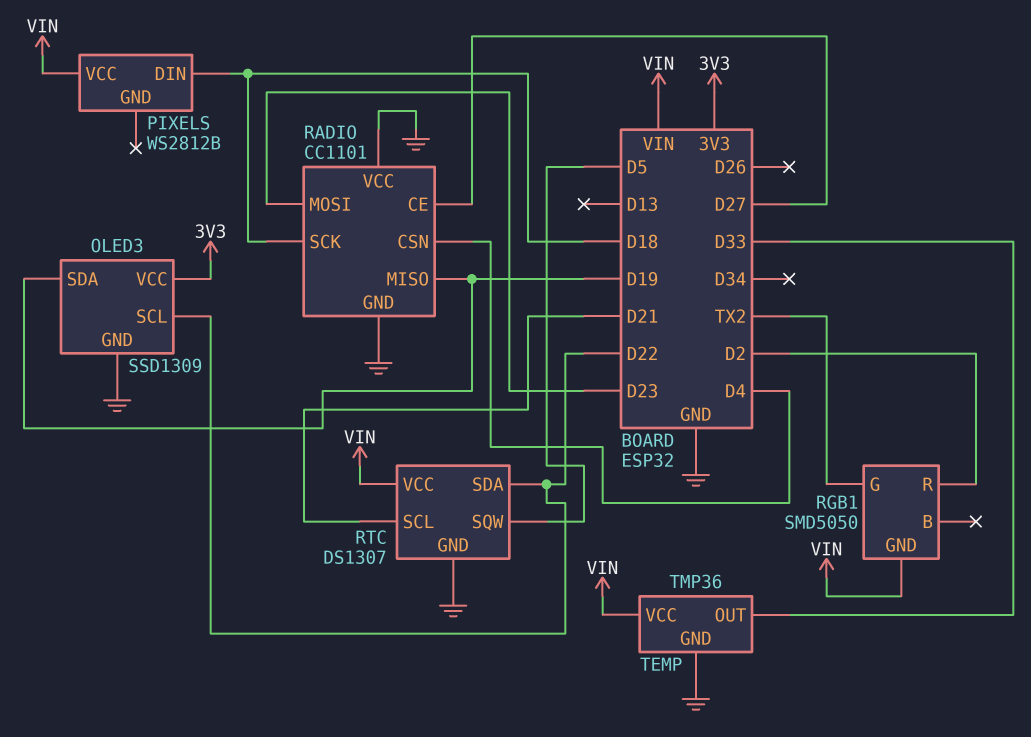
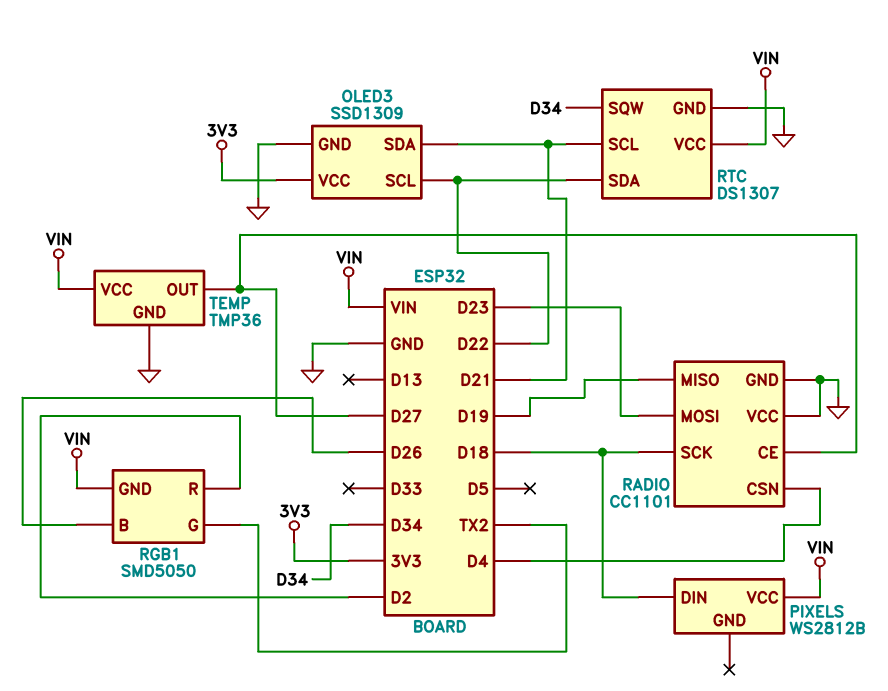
OLED3 pin SDA: D19 -> D21
RGB1 pin B: none -> D26
RTC pin SQW: D5 -> D34
TEMP pin OUT: D33 -> D27

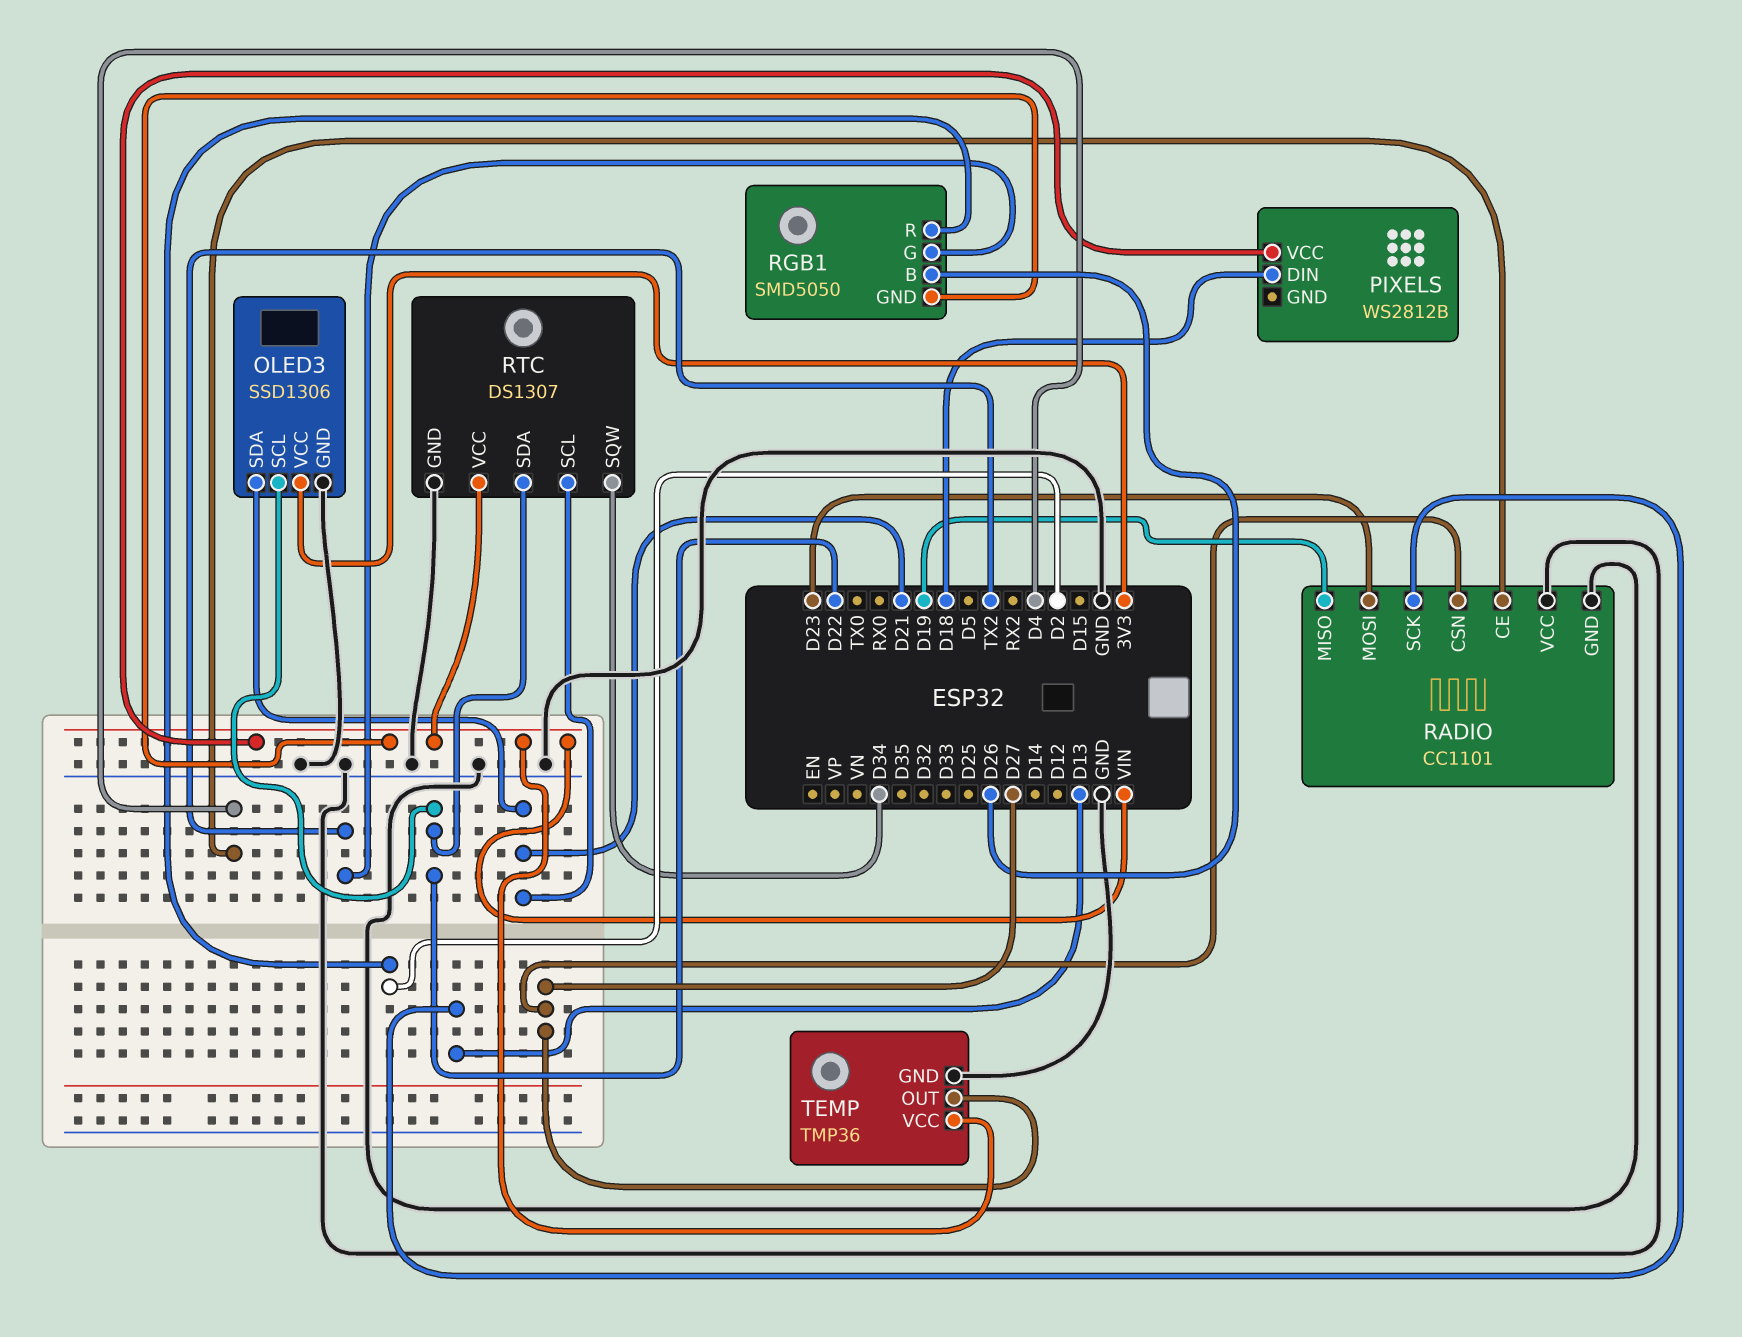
OLED3: SSD1309 -> SSD1306
RADIO pin CE: D27 -> D4
RADIO pin CSN: D4 -> D27
RADIO pin SCK: D18 -> D13

